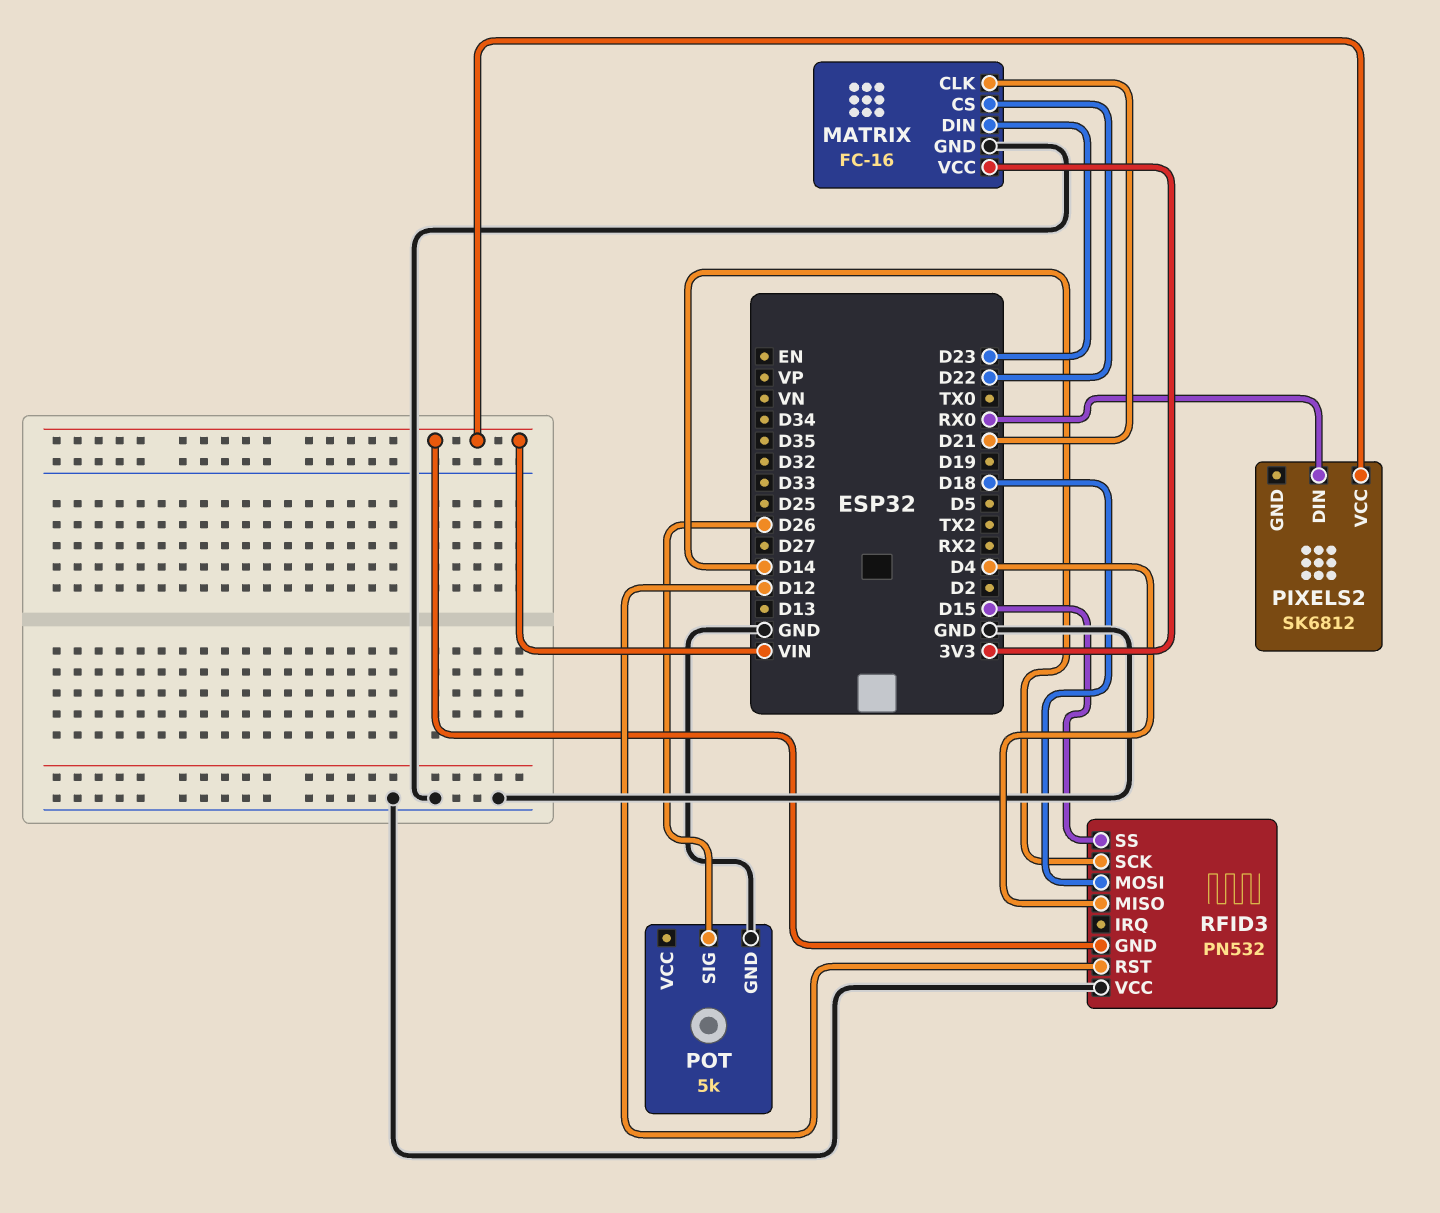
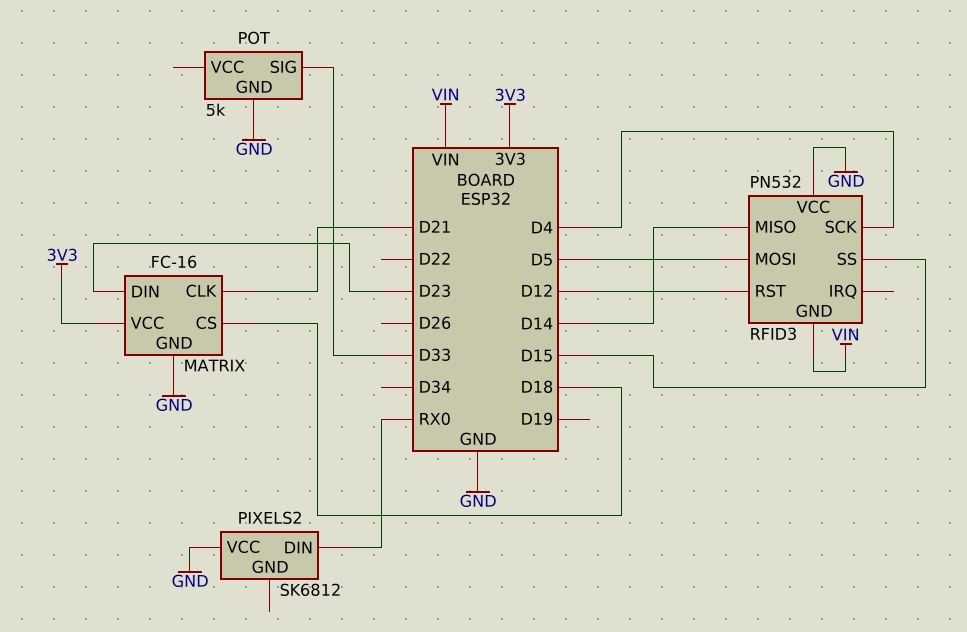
MATRIX pin CS: D22 -> D18
PIXELS2 pin VCC: VIN -> GND
POT pin SIG: D26 -> D33
RFID3 pin MISO: D4 -> D14
RFID3 pin MOSI: D18 -> D5
RFID3 pin SCK: D14 -> D4

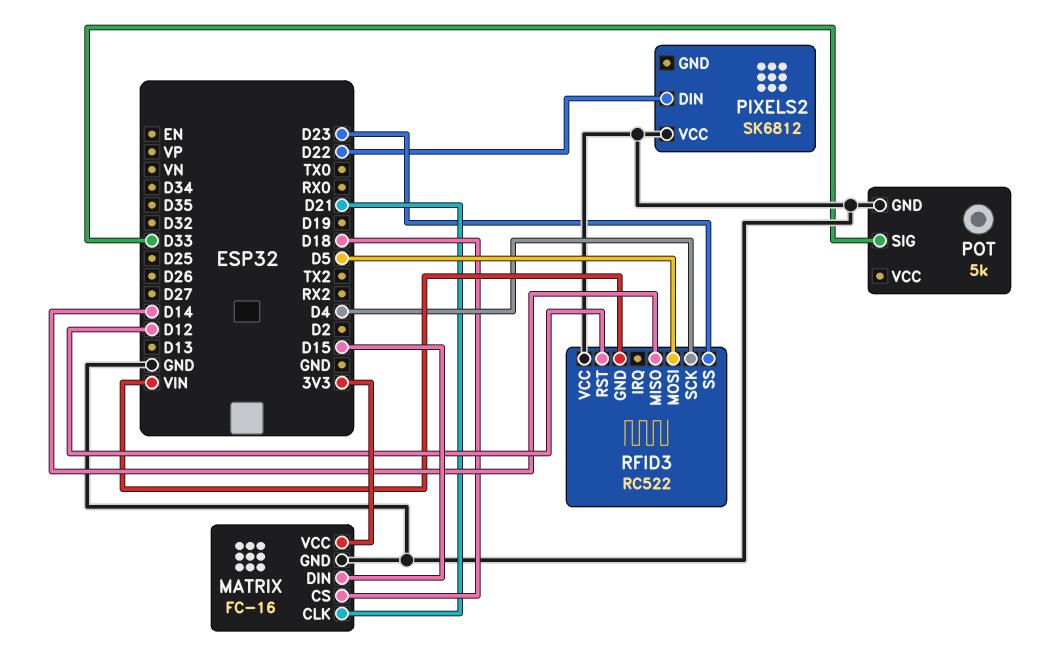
MATRIX pin DIN: D23 -> D15
PIXELS2 pin DIN: RX0 -> D22
RFID3: PN532 -> RC522
RFID3 pin SS: D15 -> D23

